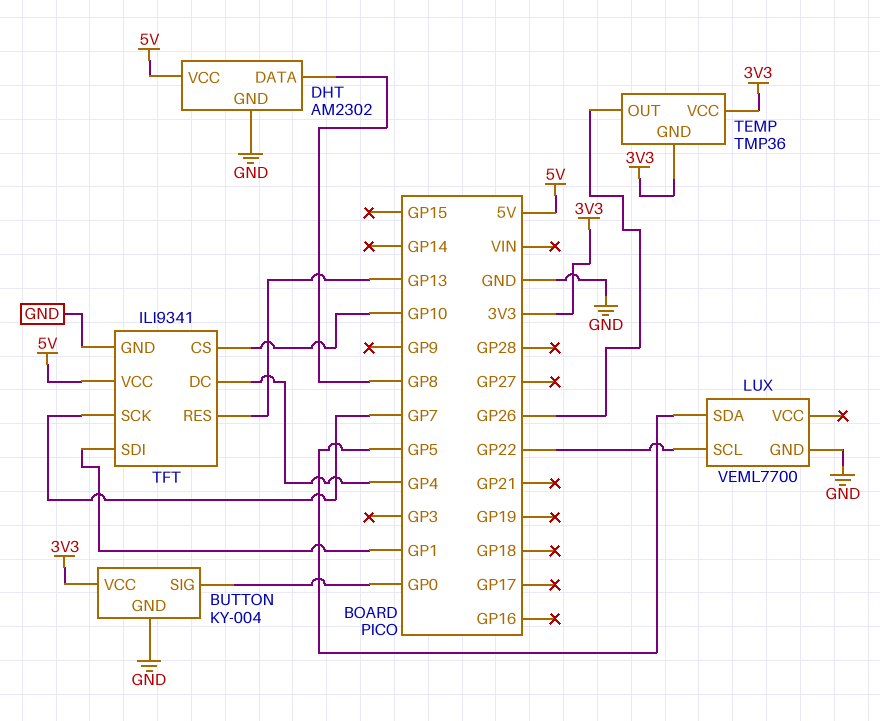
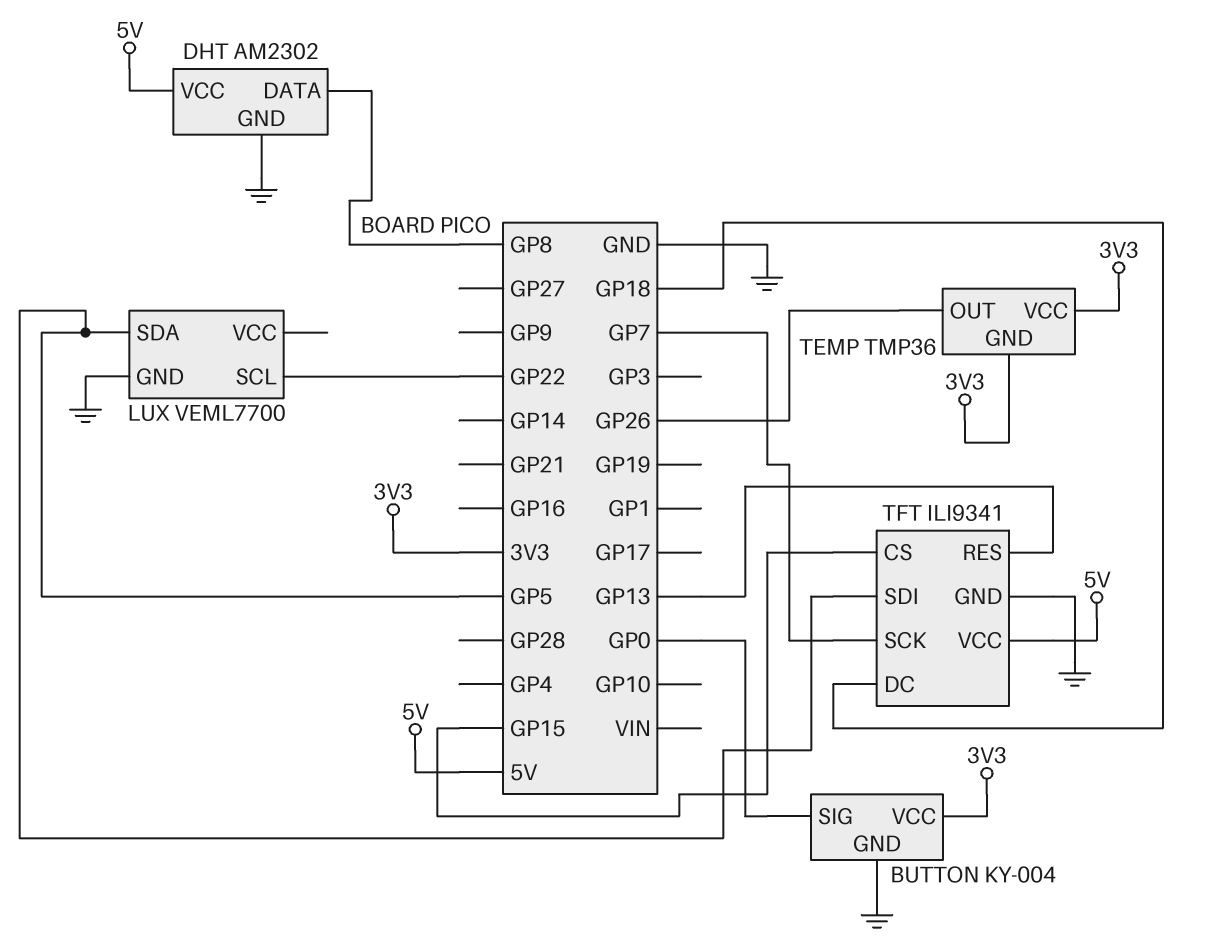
TFT pin CS: GP10 -> GP15
TFT pin DC: GP4 -> GP18
TFT pin SDI: GP1 -> GP5

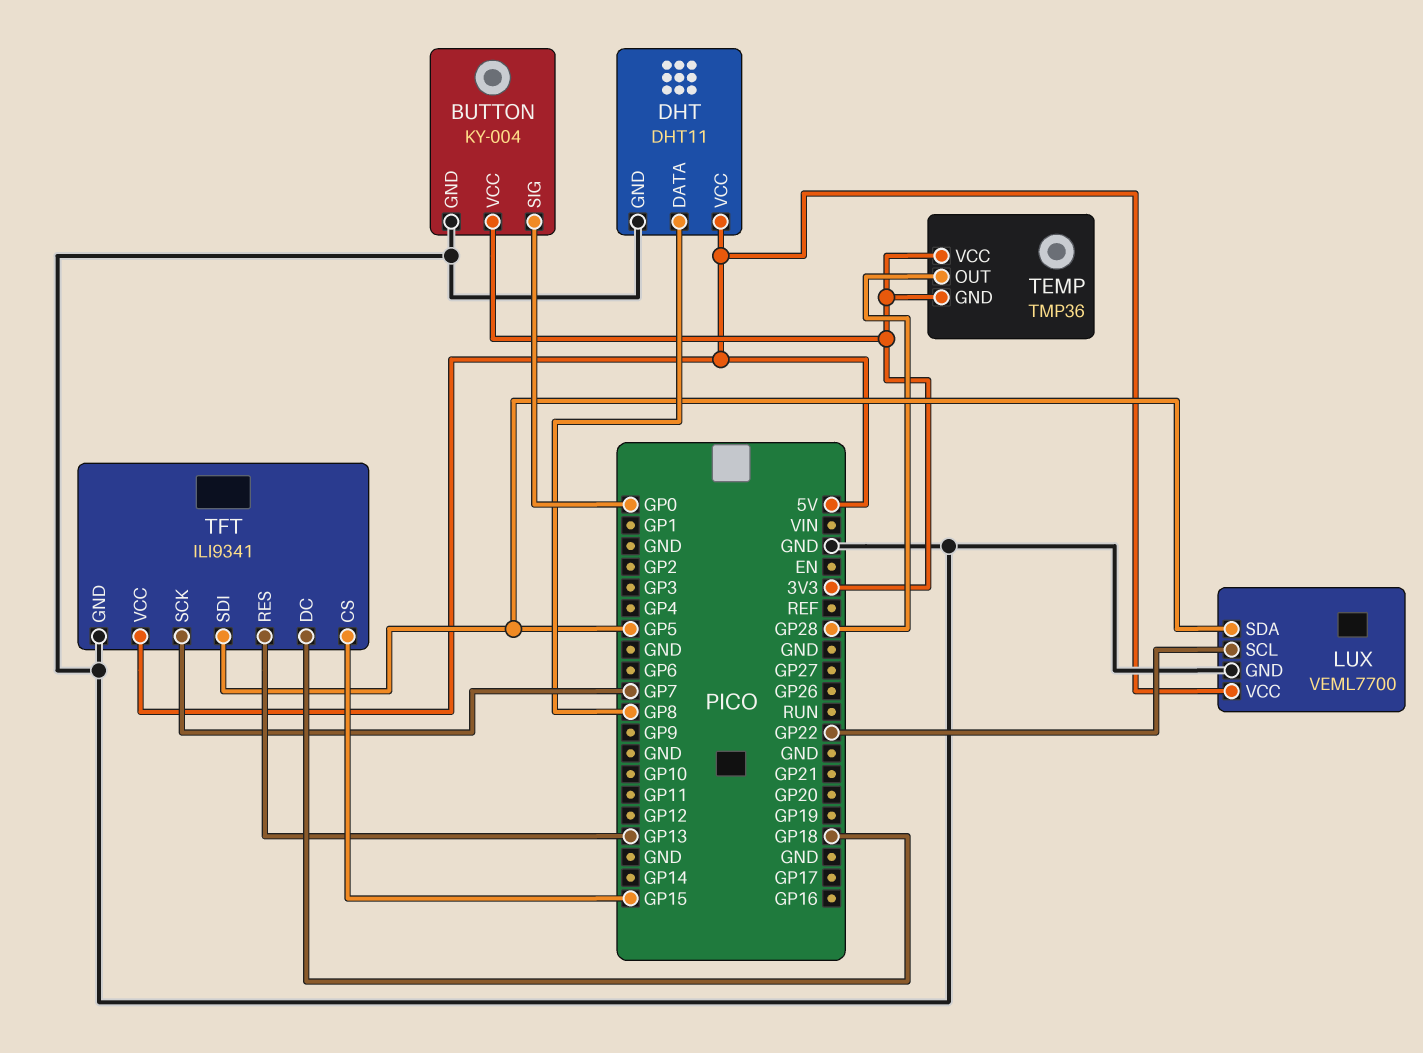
DHT: AM2302 -> DHT11
LUX pin VCC: none -> 5V
TEMP pin OUT: GP26 -> GP28

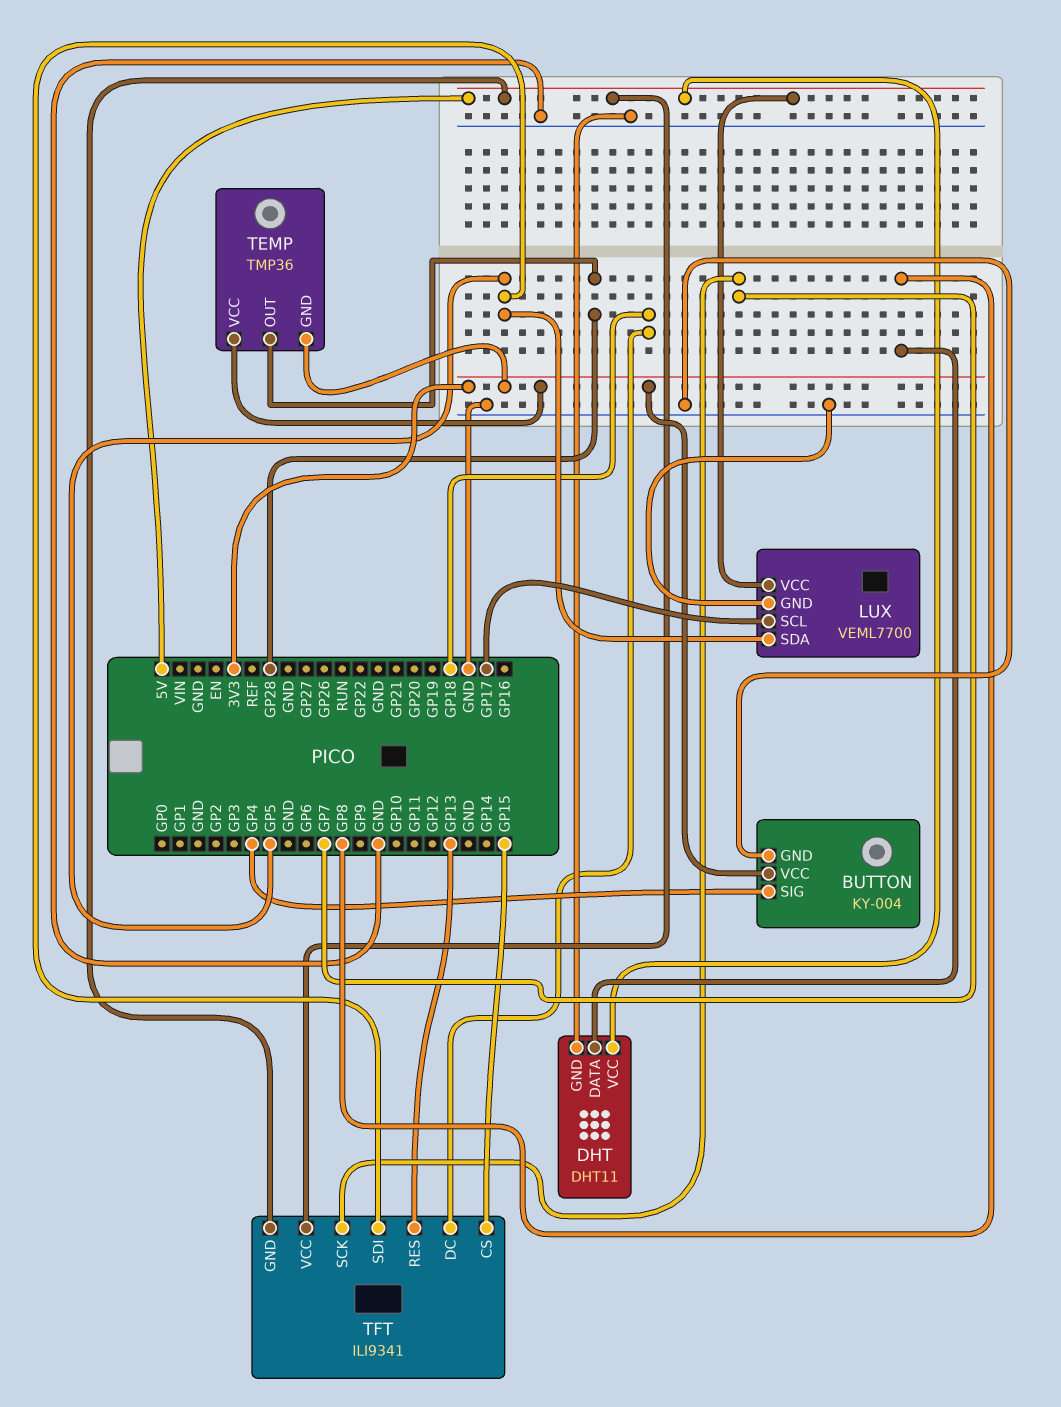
BUTTON pin SIG: GP0 -> GP4
LUX pin SCL: GP22 -> GP17
TFT pin GND: GND -> 5V

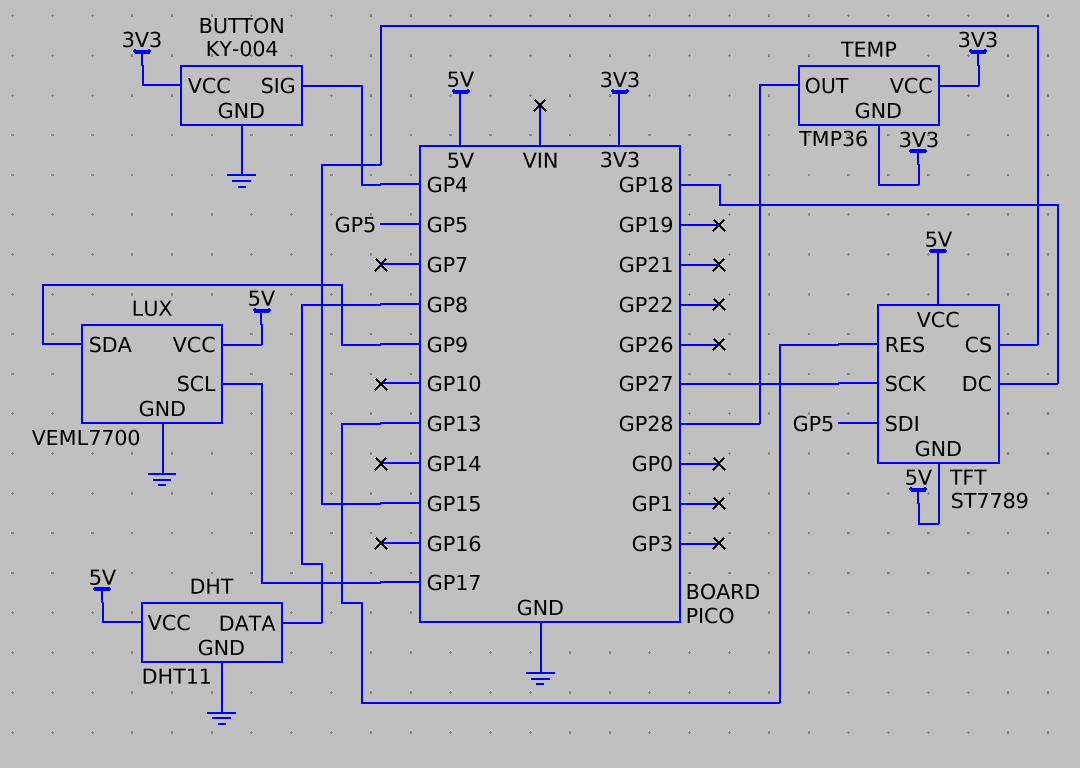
LUX pin SDA: GP5 -> GP9
TFT: ILI9341 -> ST7789
TFT pin SCK: GP7 -> GP27

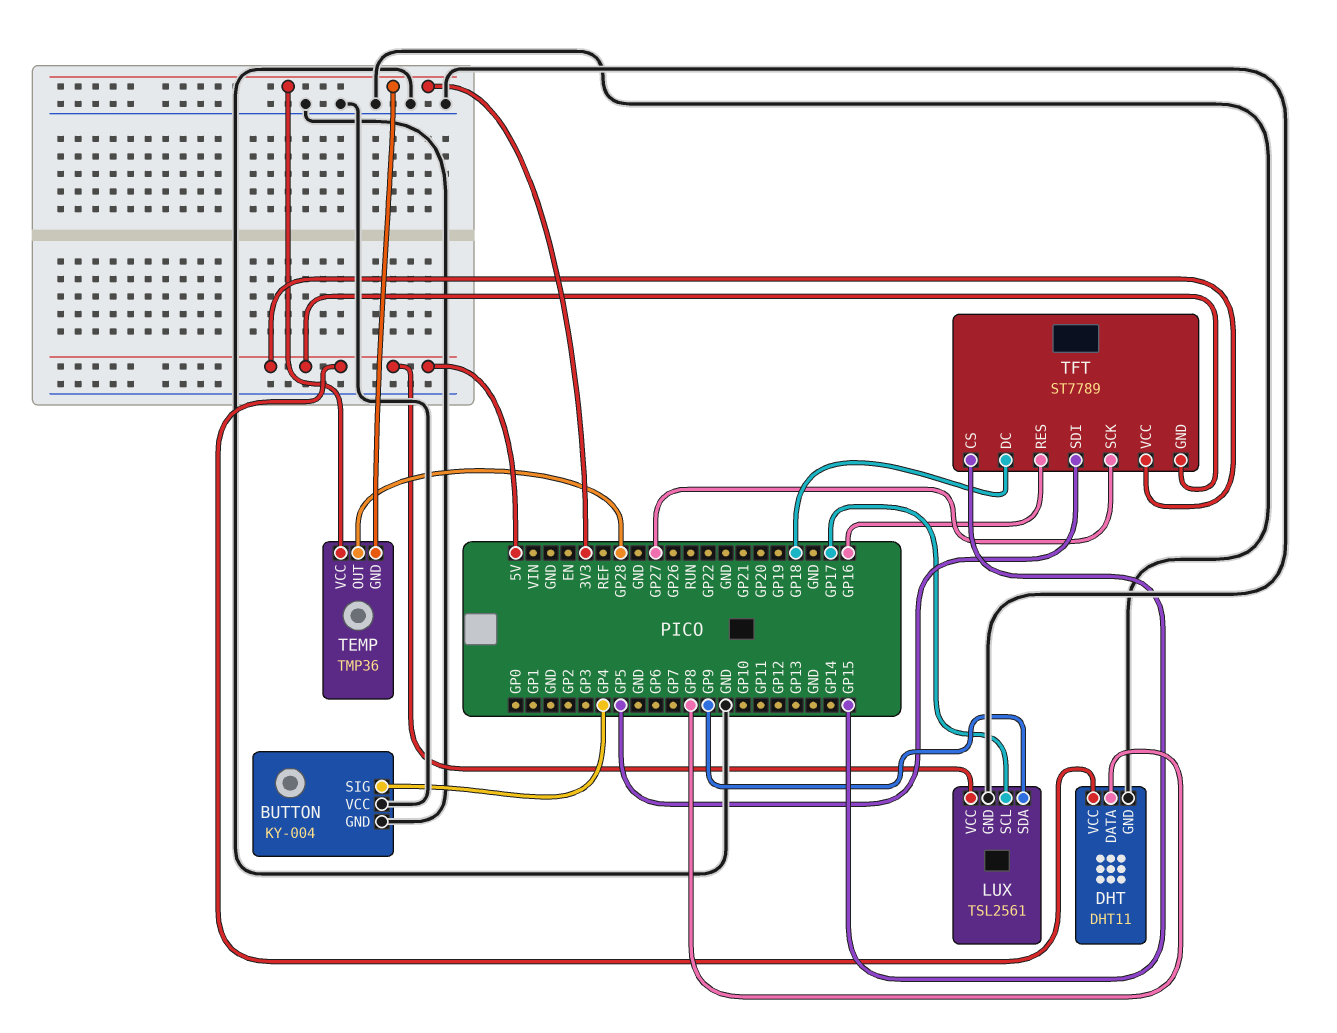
BUTTON pin VCC: 3V3 -> GND
LUX: VEML7700 -> TSL2561
TFT pin RES: GP13 -> GP16

